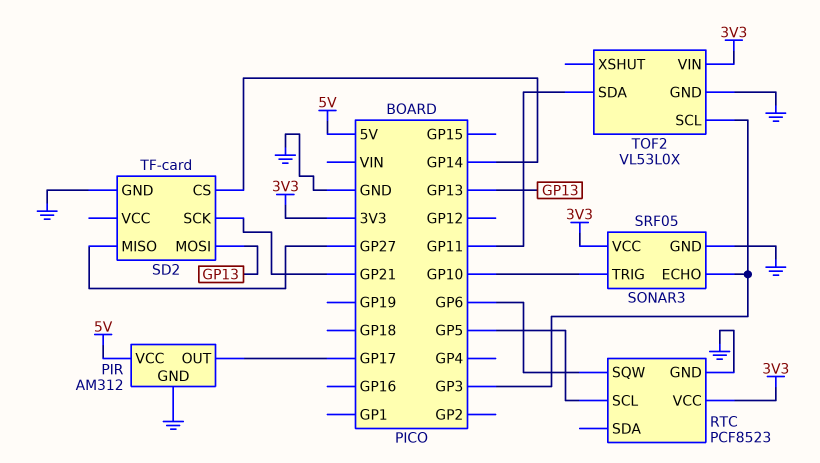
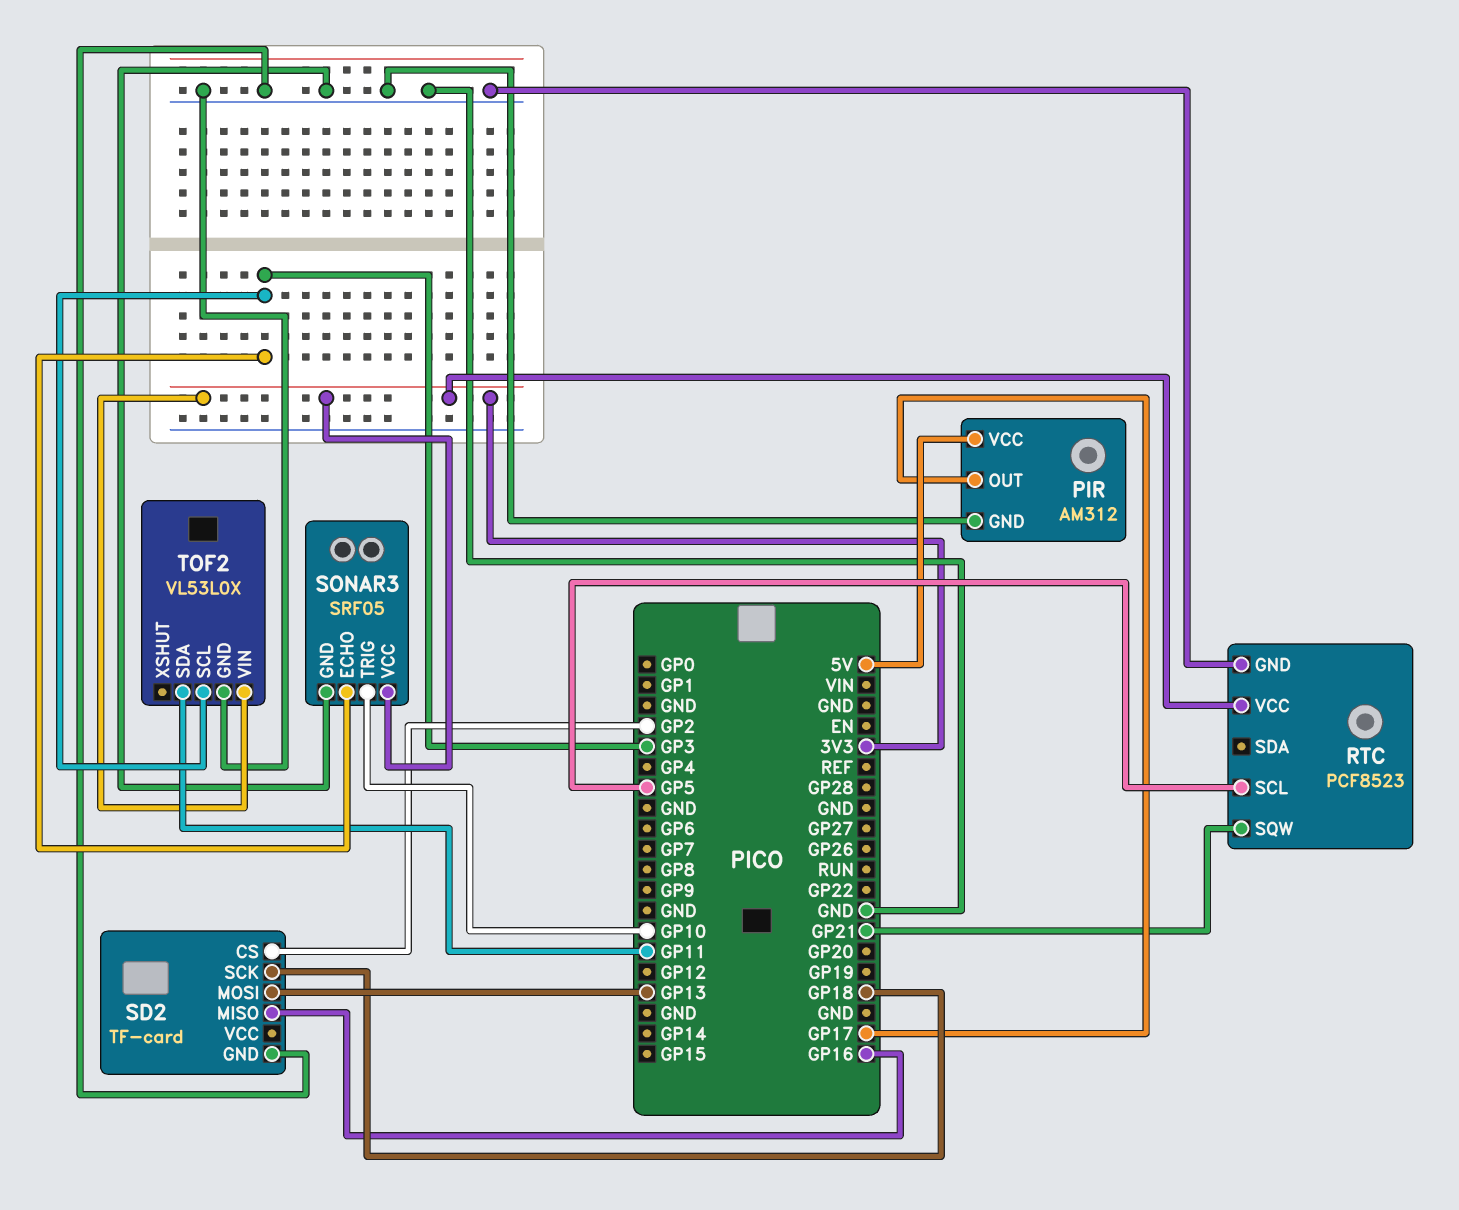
RTC pin SQW: GP6 -> GP21
SD2 pin CS: GP14 -> GP2
SD2 pin MISO: GP27 -> GP16
SD2 pin SCK: GP21 -> GP18

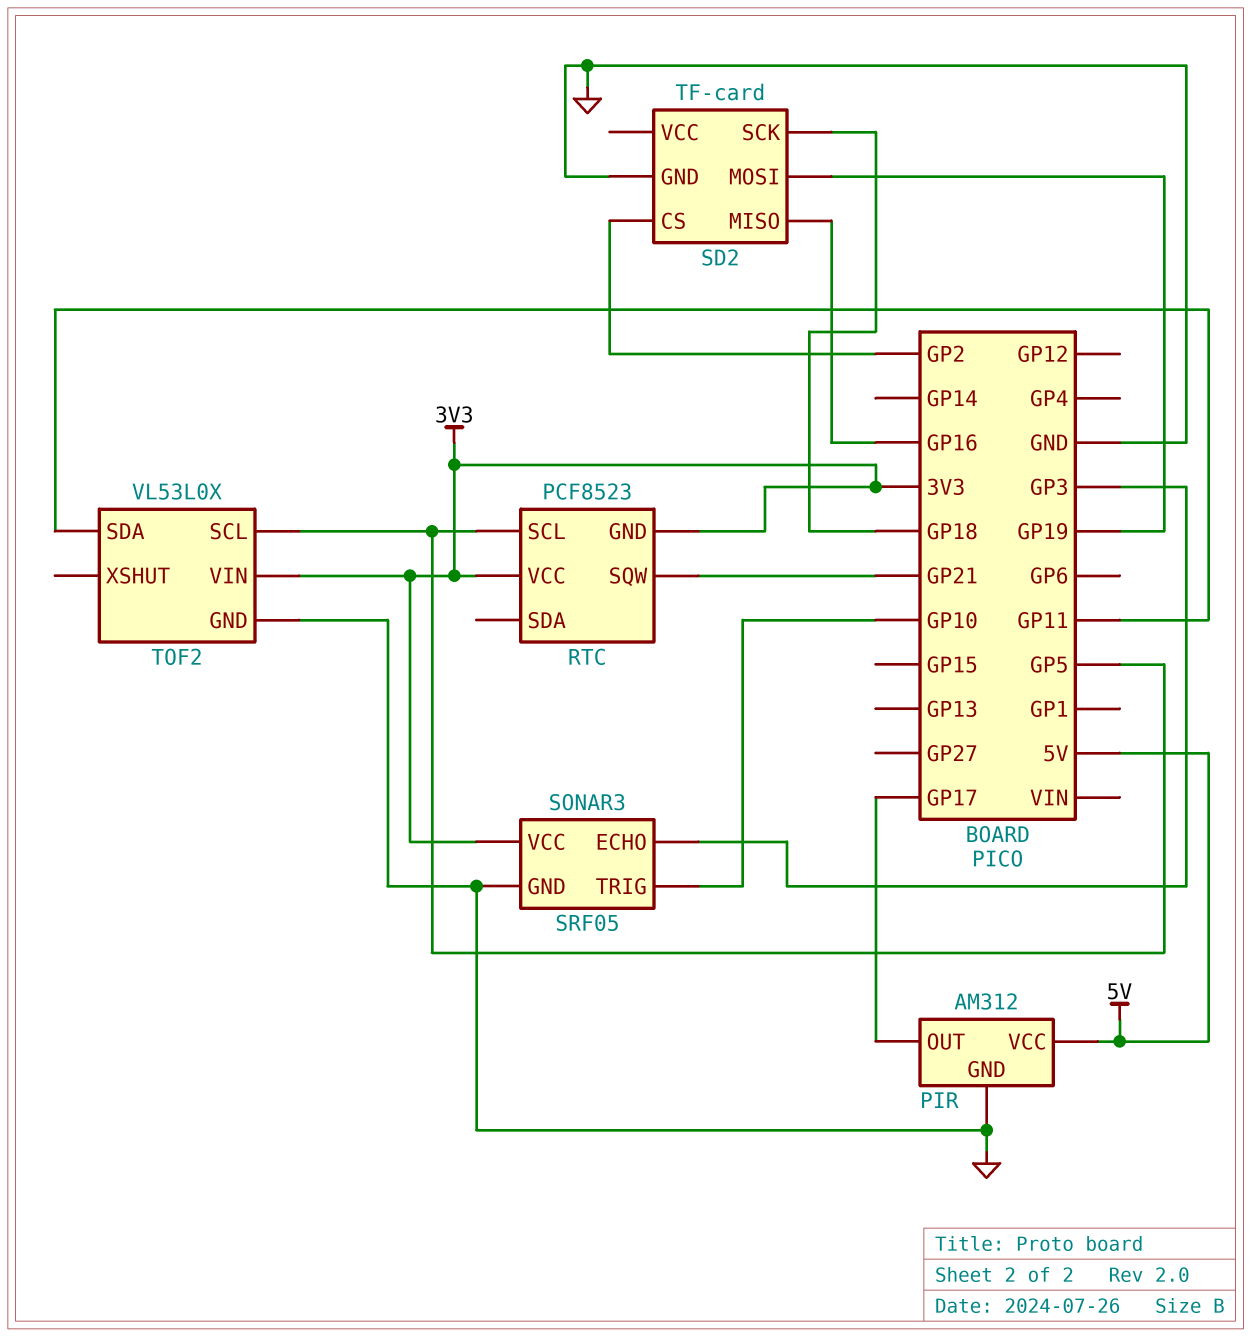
RTC pin GND: GND -> 3V3
SD2 pin MOSI: GP13 -> GP19
TOF2 pin SCL: GP3 -> GP5

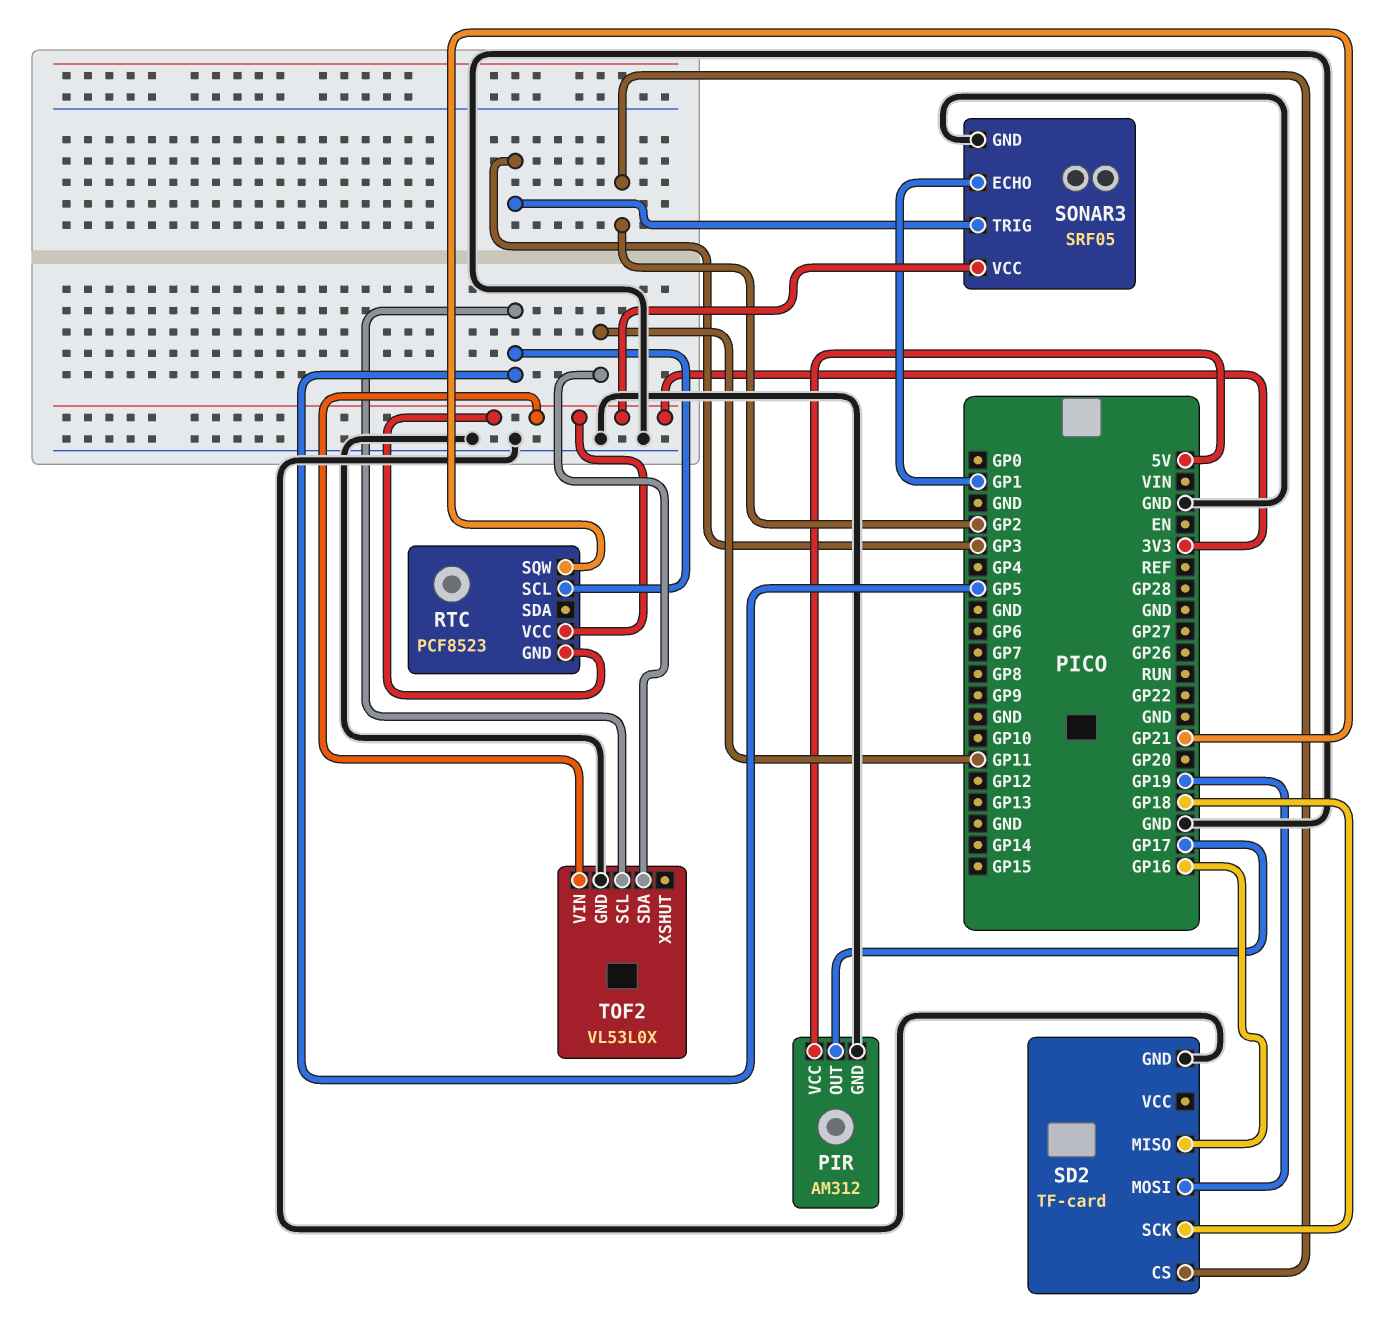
SONAR3 pin ECHO: GP3 -> GP1
SONAR3 pin TRIG: GP10 -> GP3

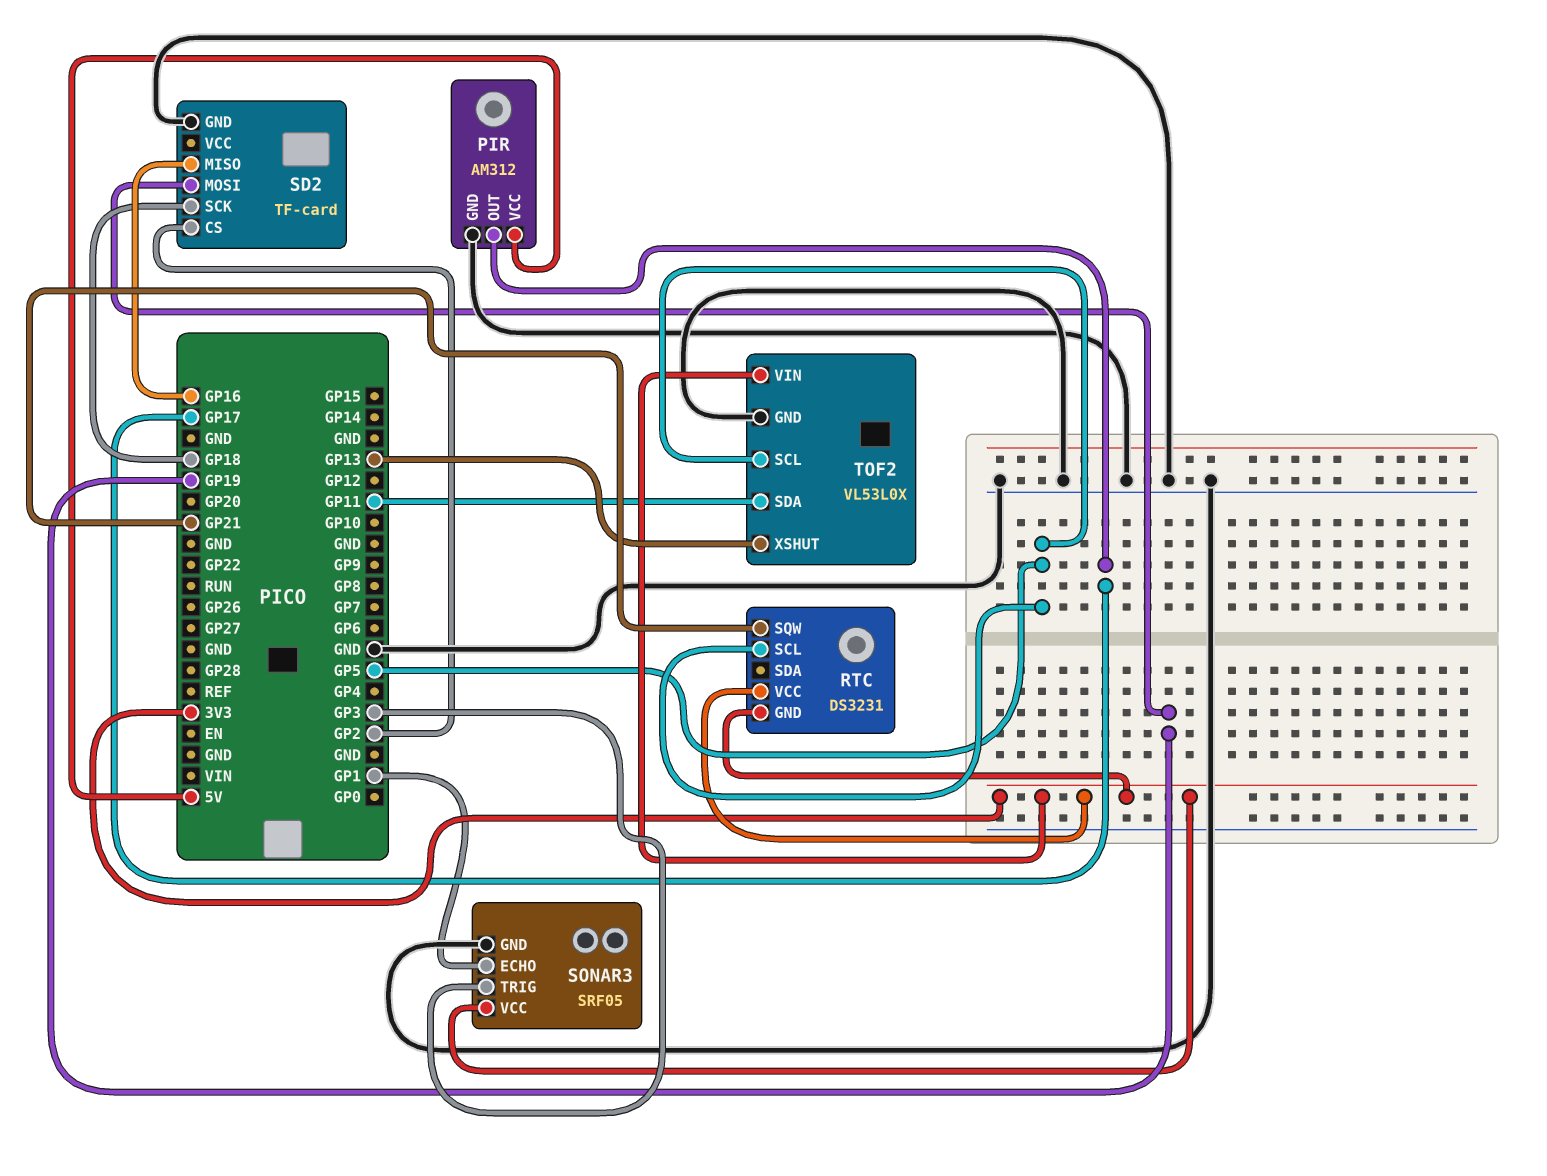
RTC: PCF8523 -> DS3231
TOF2 pin XSHUT: none -> GP13

